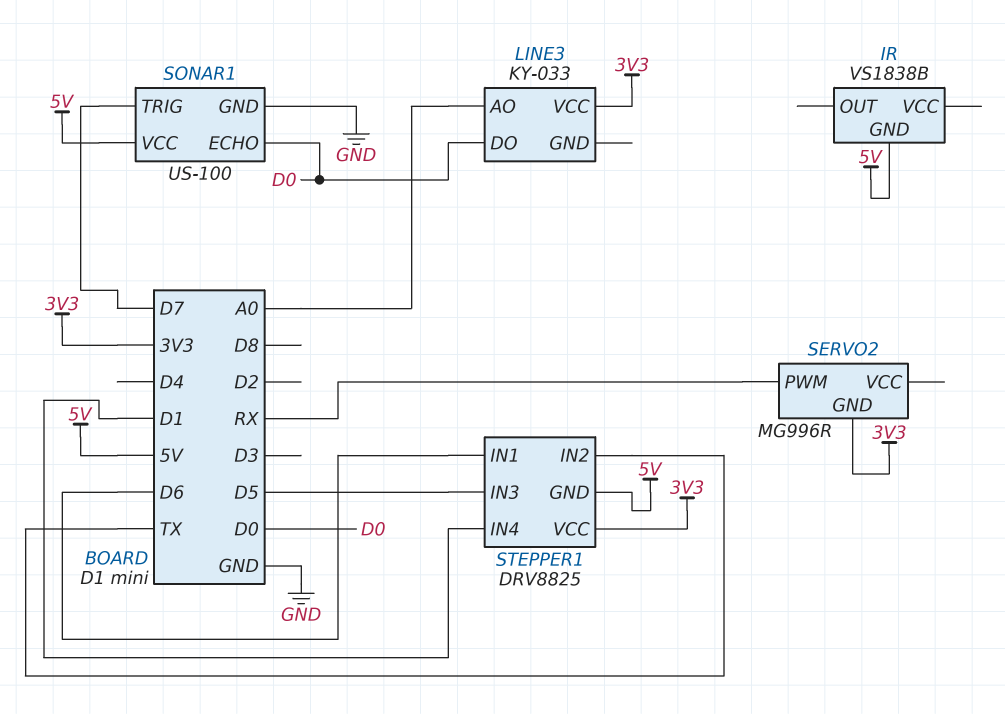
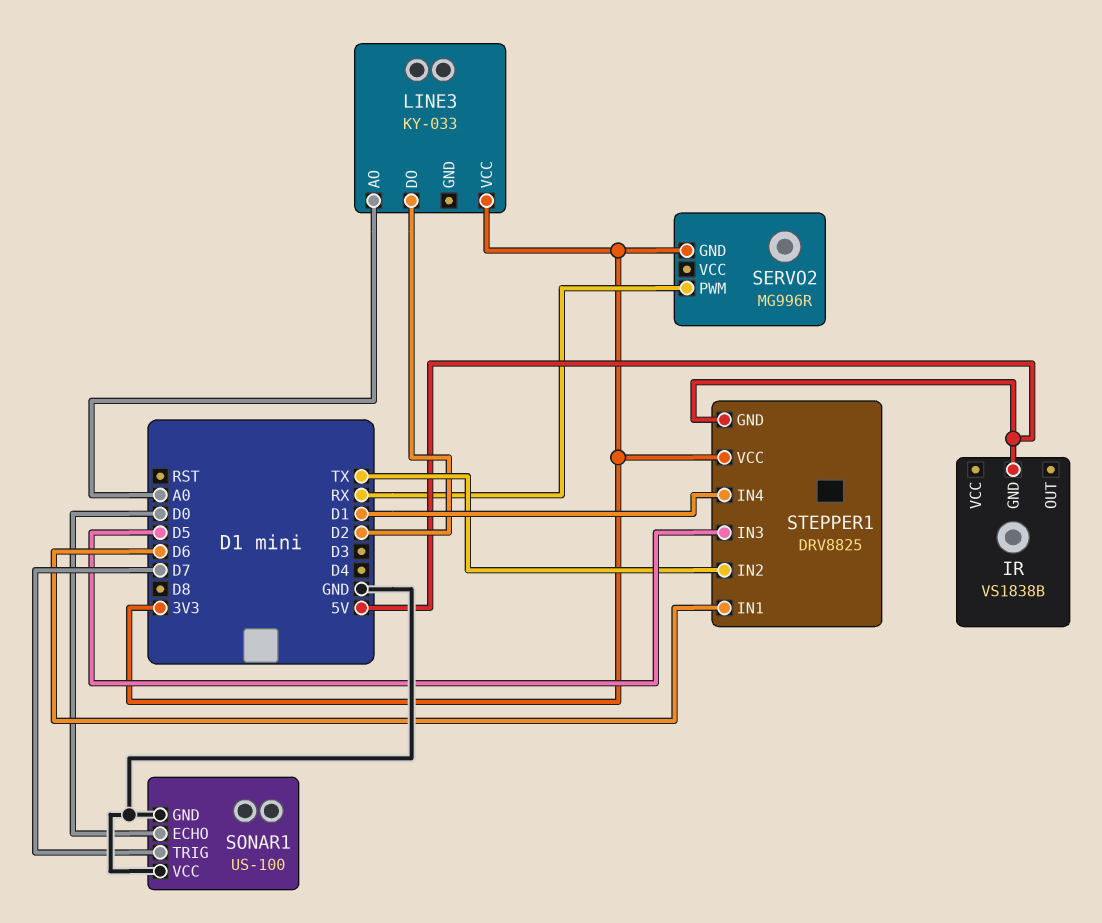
LINE3 pin DO: D0 -> D2
SONAR1 pin VCC: 5V -> GND

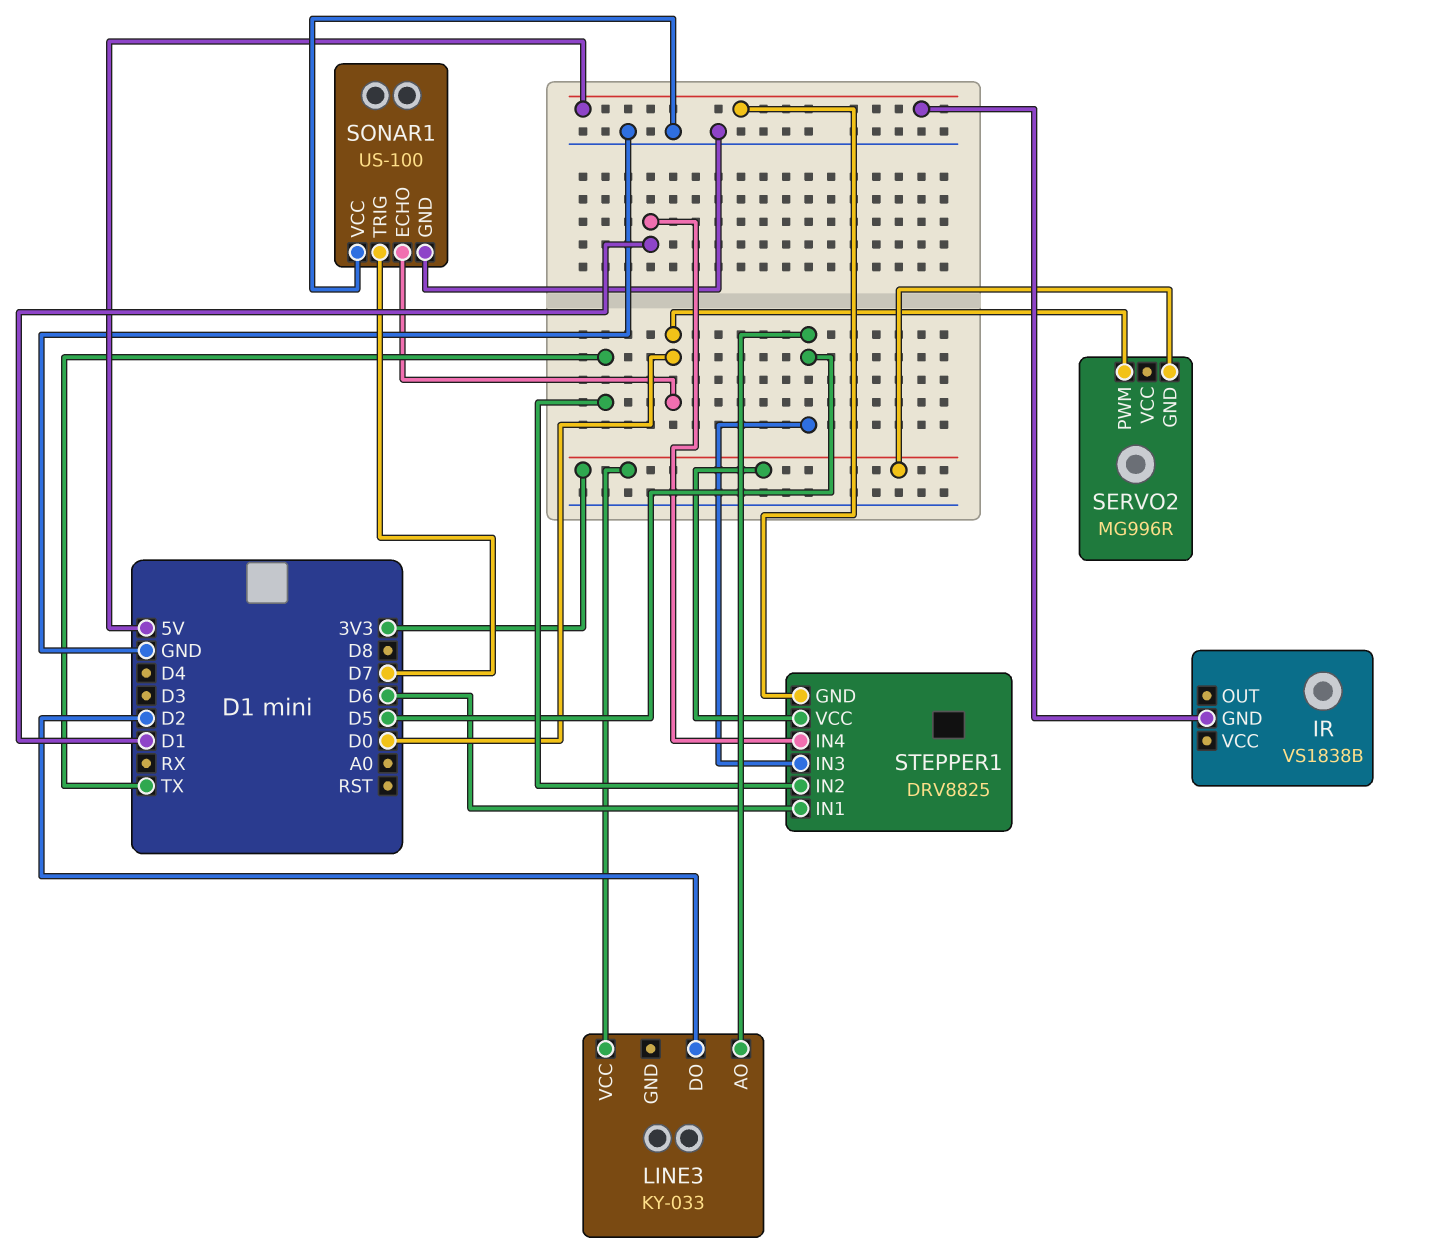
LINE3 pin AO: A0 -> D5
SERVO2 pin PWM: RX -> D0

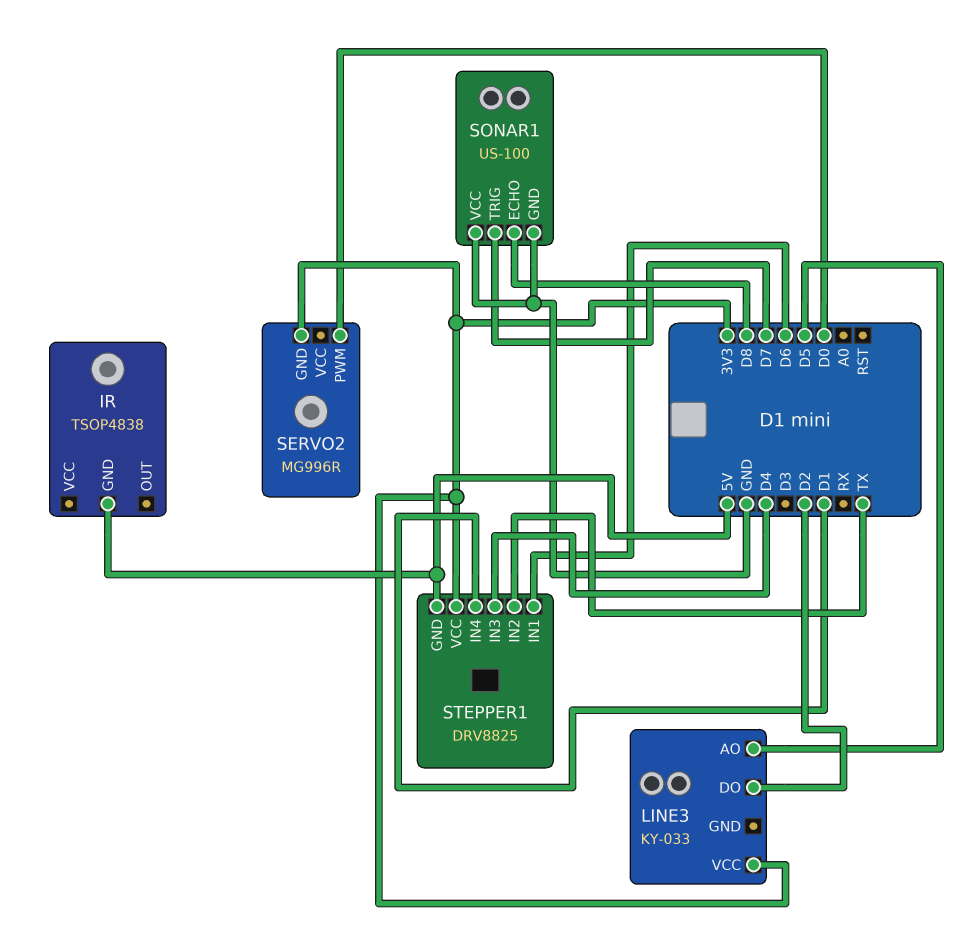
IR: VS1838B -> TSOP4838
SONAR1 pin ECHO: D0 -> D8
STEPPER1 pin IN3: D5 -> D4

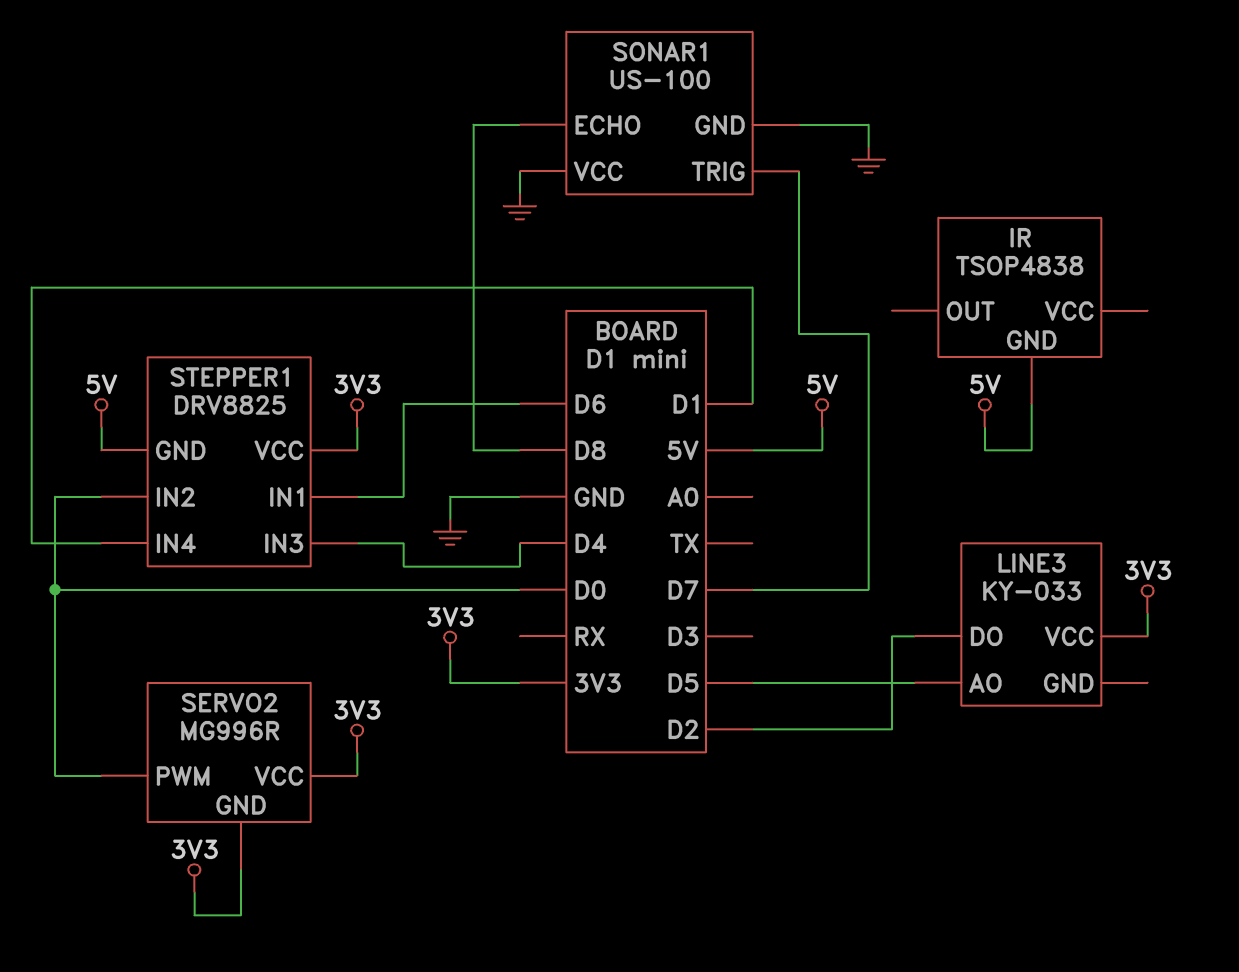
SERVO2 pin VCC: none -> 3V3
STEPPER1 pin IN2: TX -> D0

